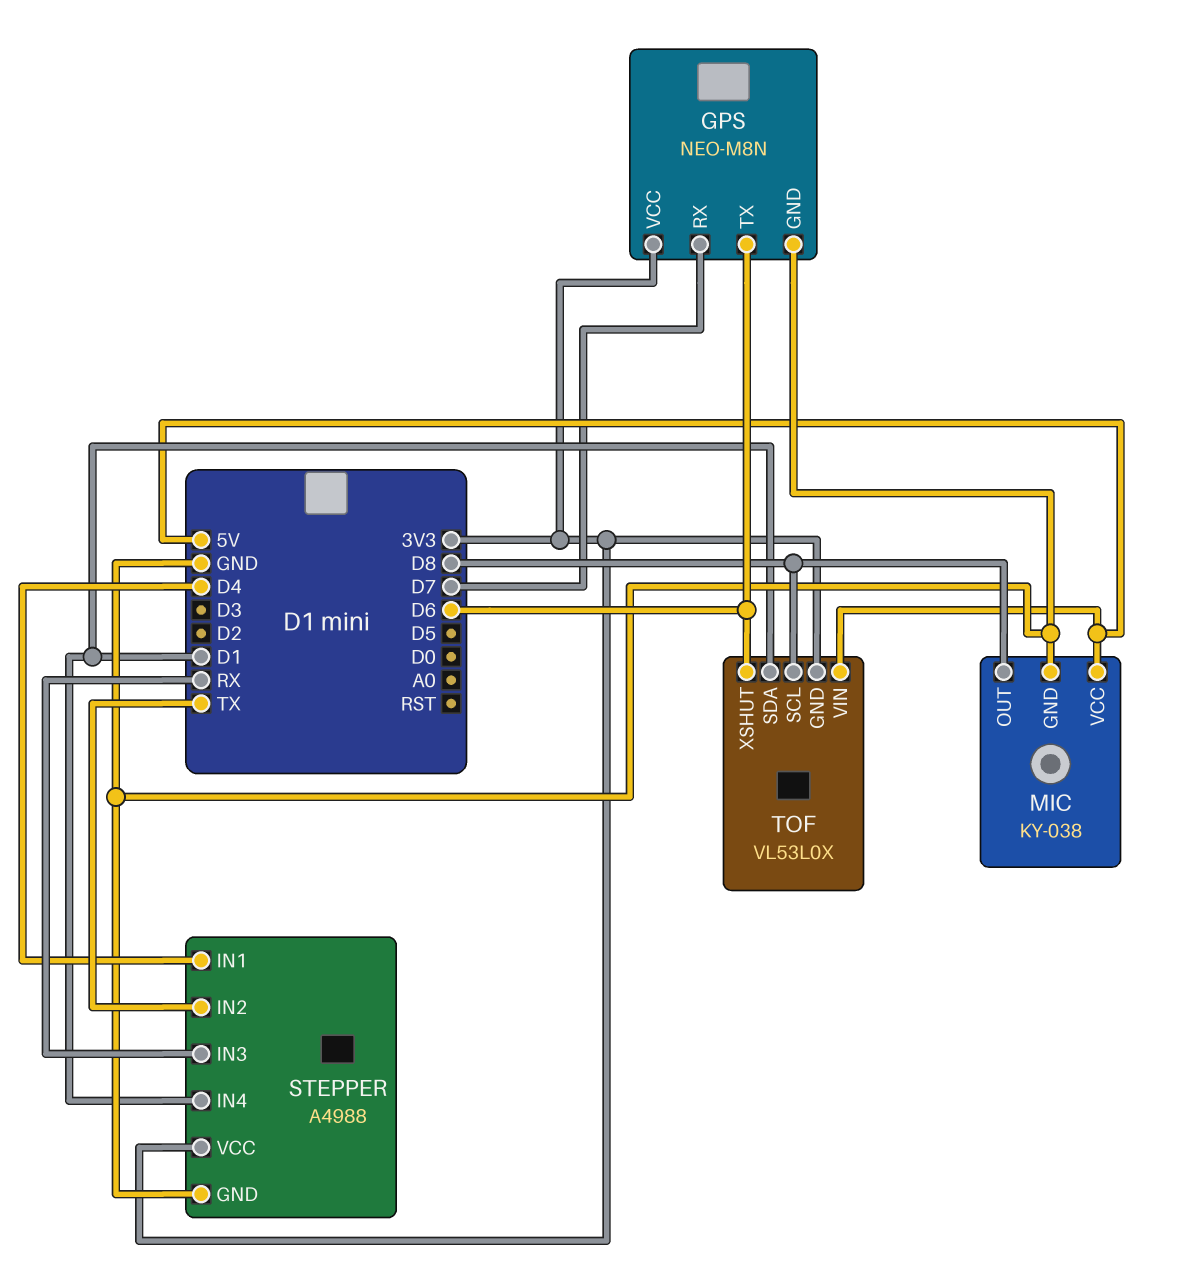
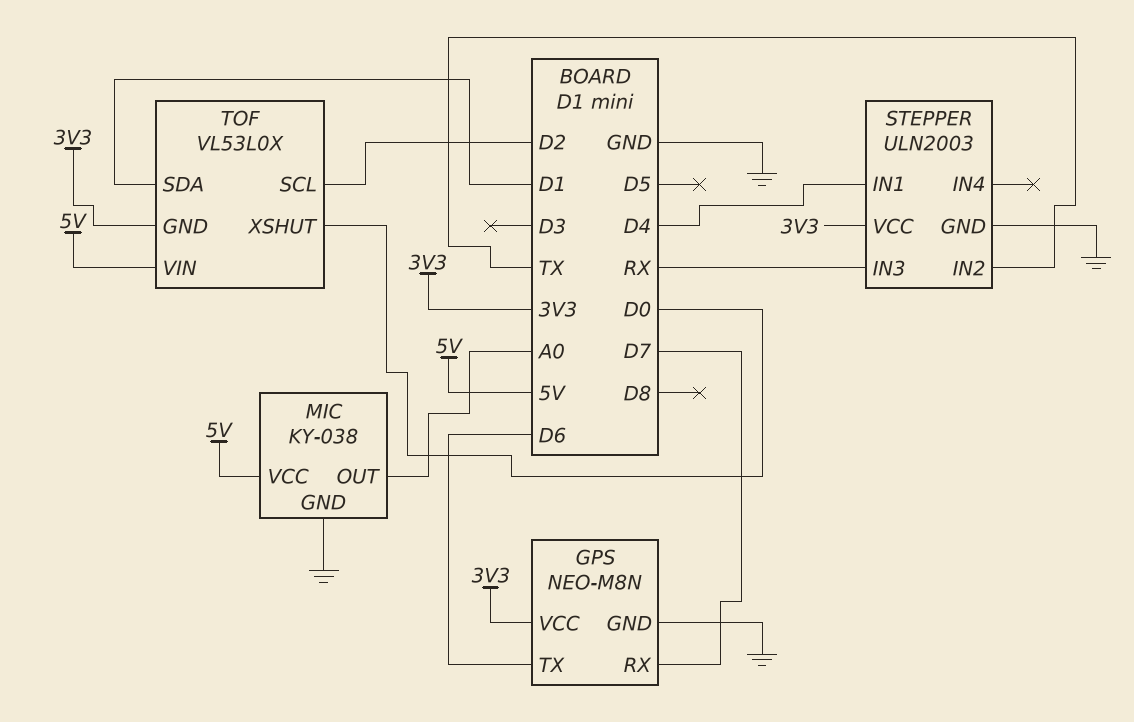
MIC pin OUT: D8 -> A0
STEPPER: A4988 -> ULN2003
STEPPER pin IN4: D1 -> none
TOF pin SCL: D8 -> D2
TOF pin XSHUT: D6 -> D0

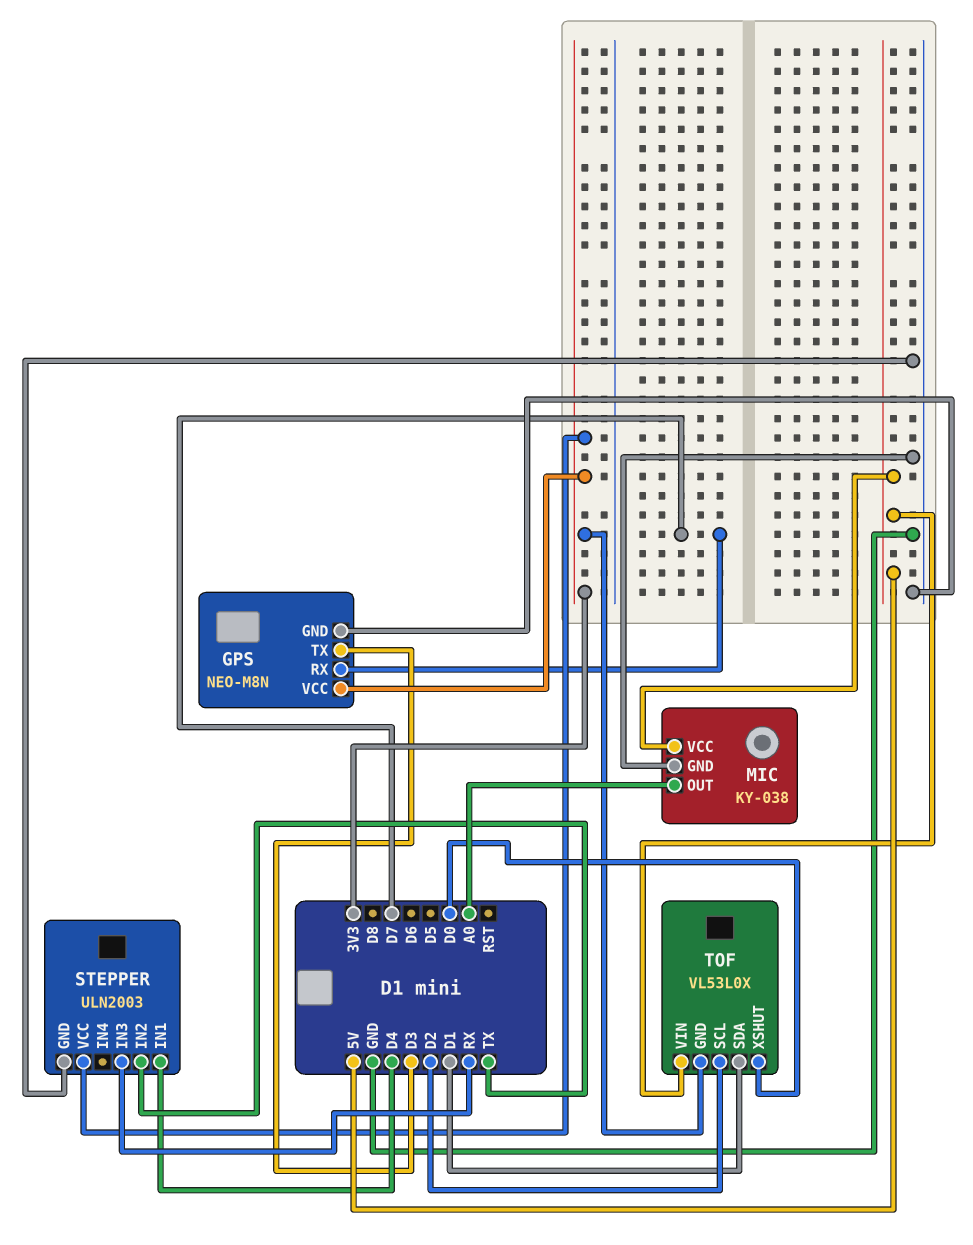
GPS pin TX: D6 -> D3

